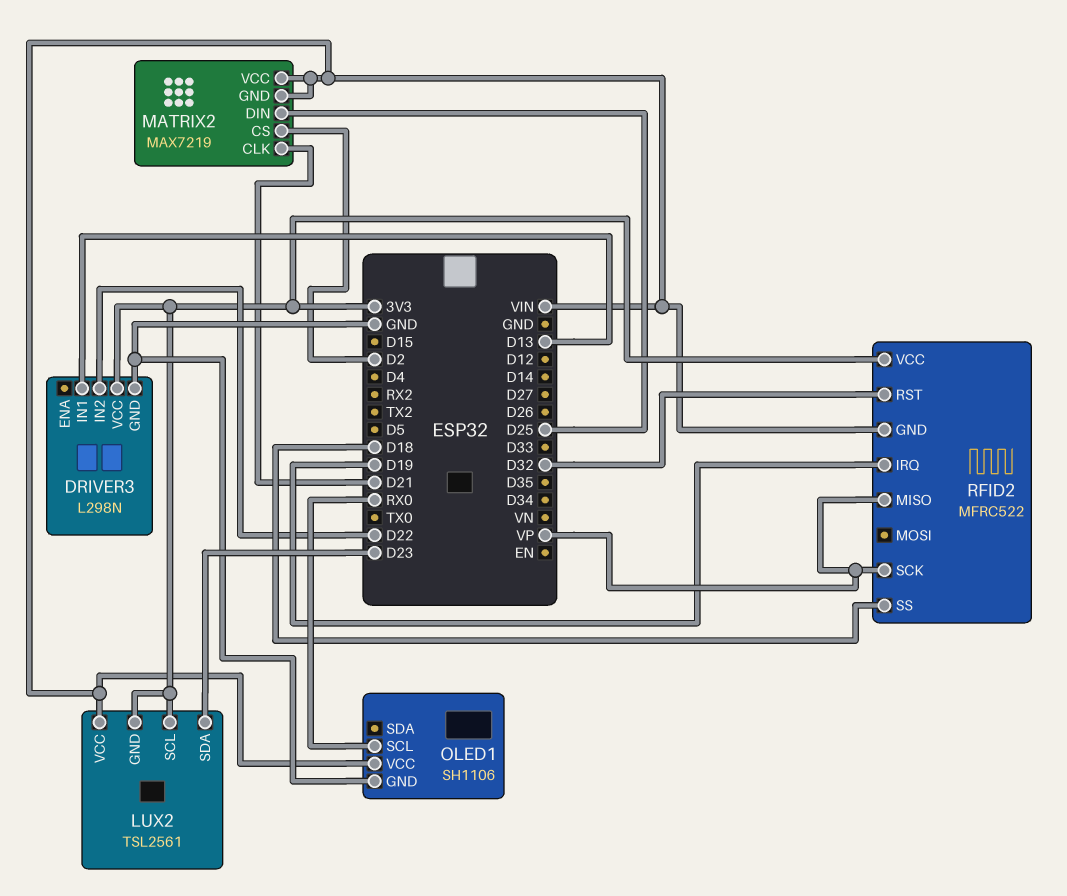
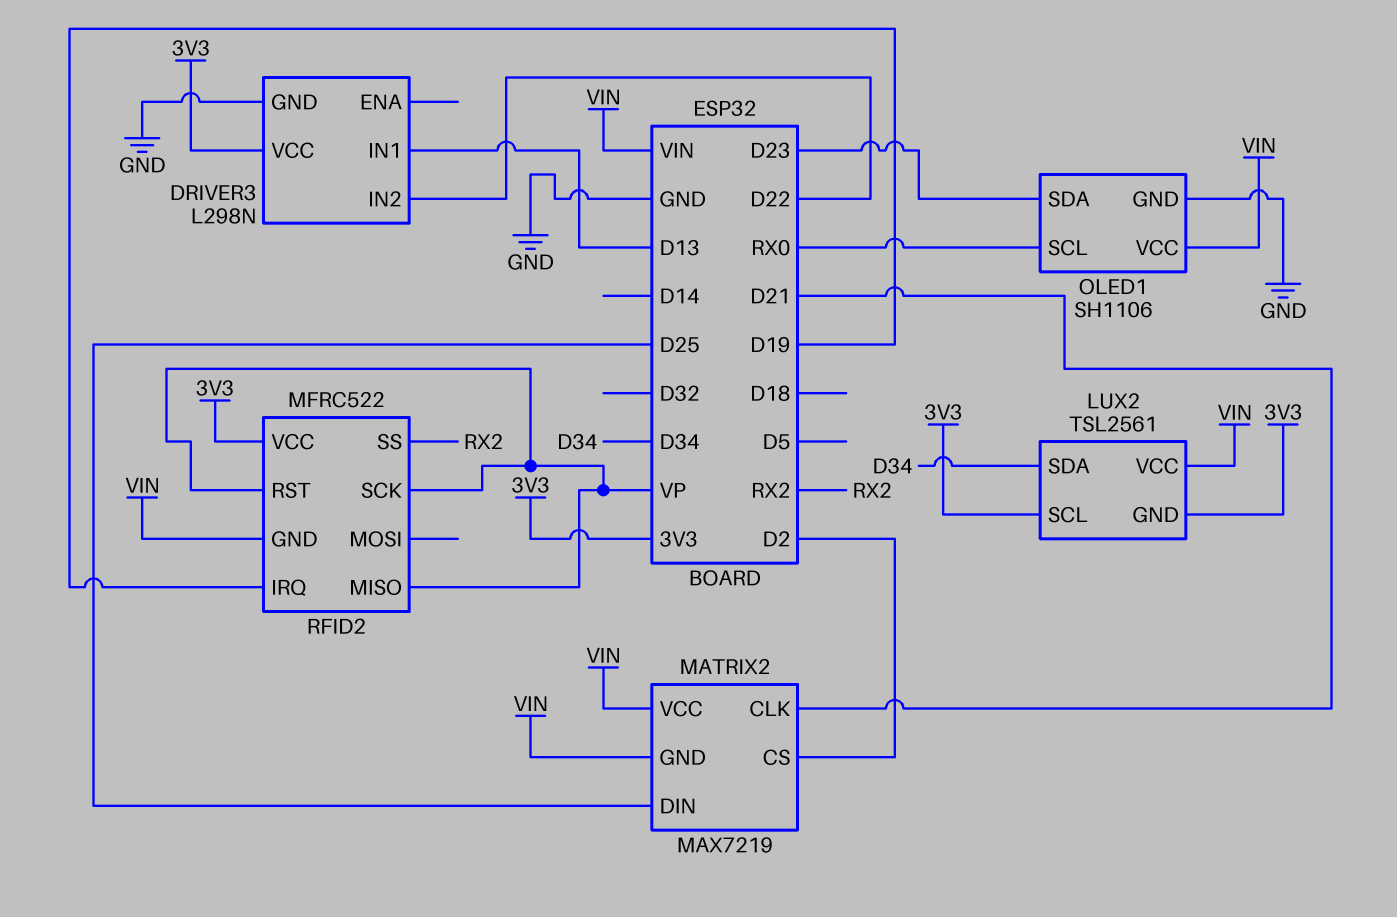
LUX2 pin SDA: D23 -> D34
OLED1 pin SDA: none -> D23
RFID2 pin RST: D32 -> VP
RFID2 pin SS: D18 -> RX2

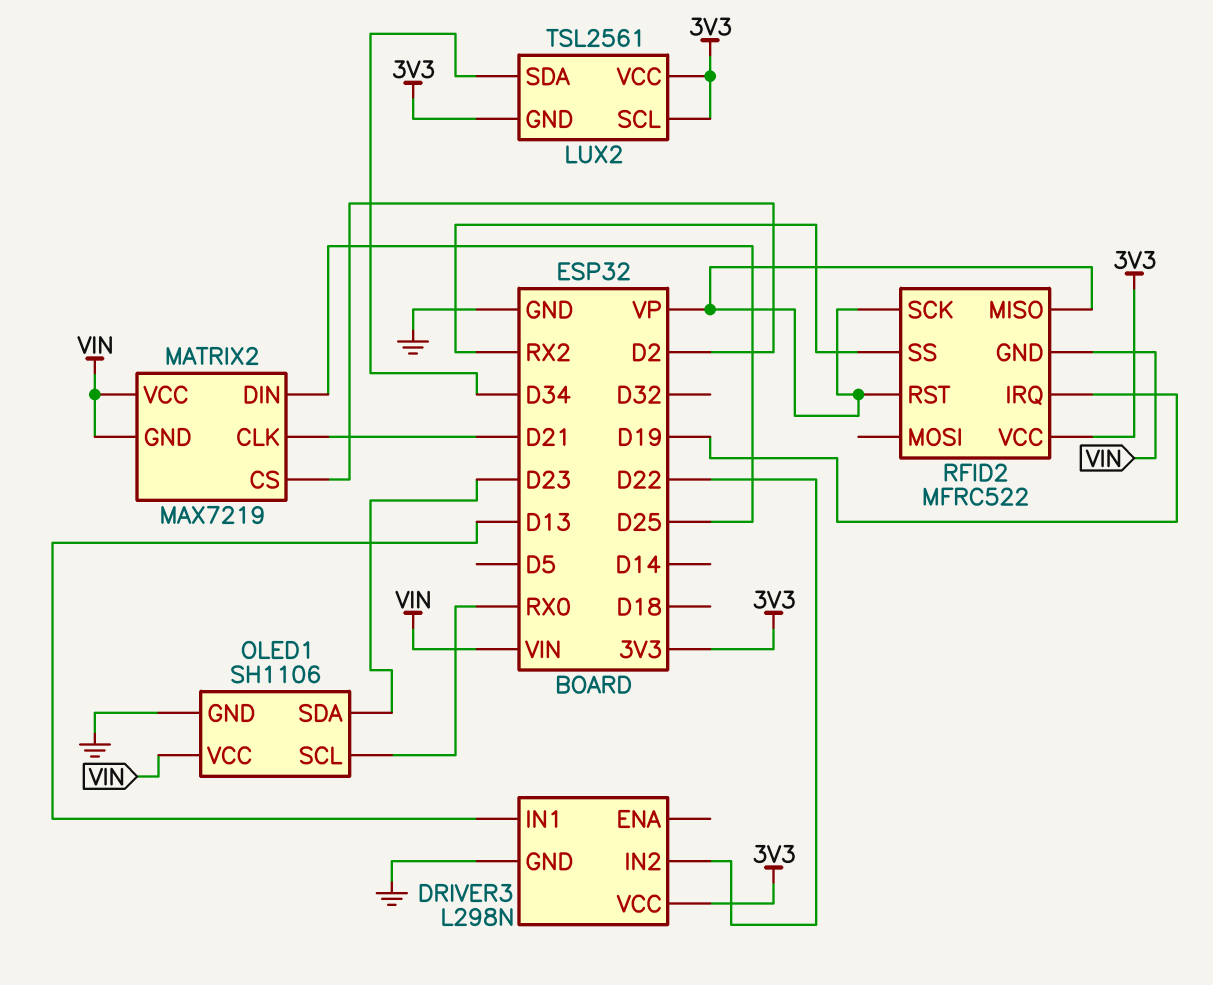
LUX2 pin VCC: VIN -> 3V3

